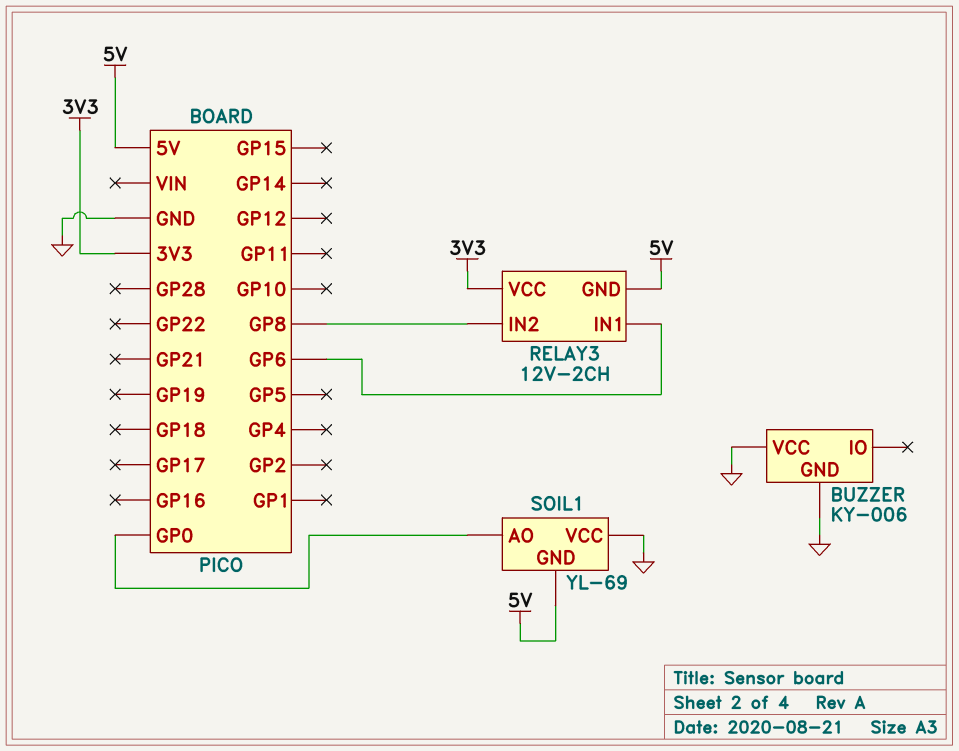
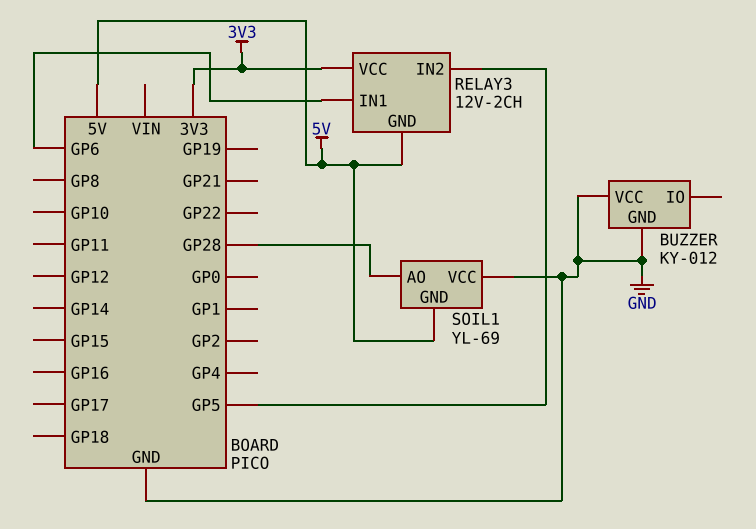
BUZZER: KY-006 -> KY-012
RELAY3 pin IN2: GP8 -> GP5
SOIL1 pin AO: GP0 -> GP28

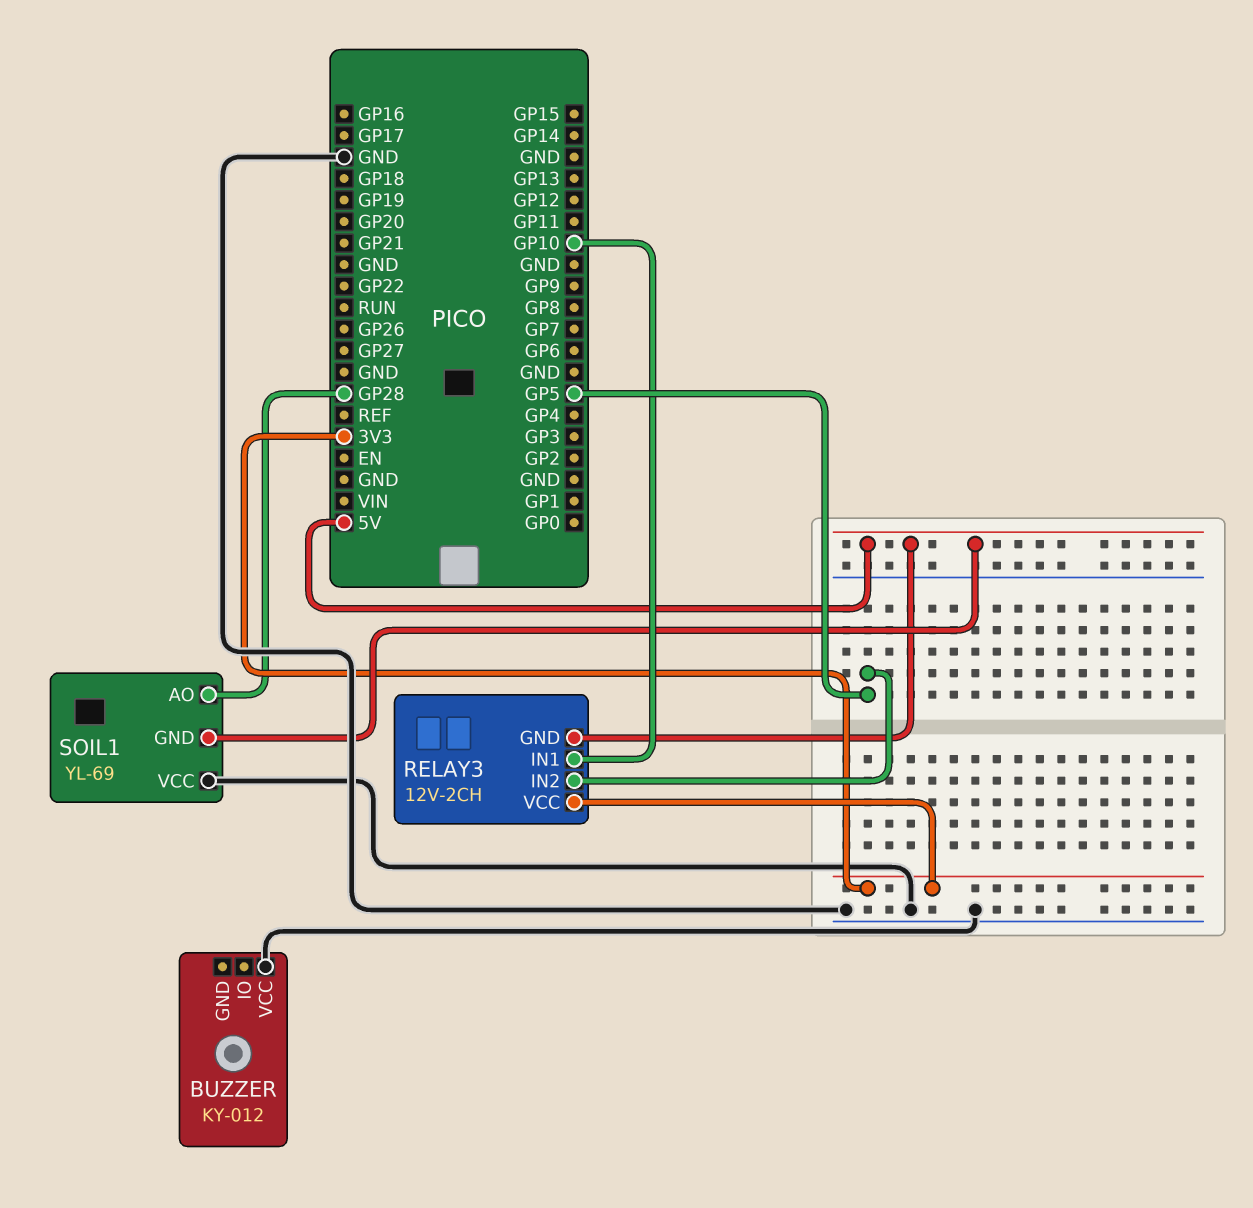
BUZZER pin GND: GND -> none
RELAY3 pin IN1: GP6 -> GP10

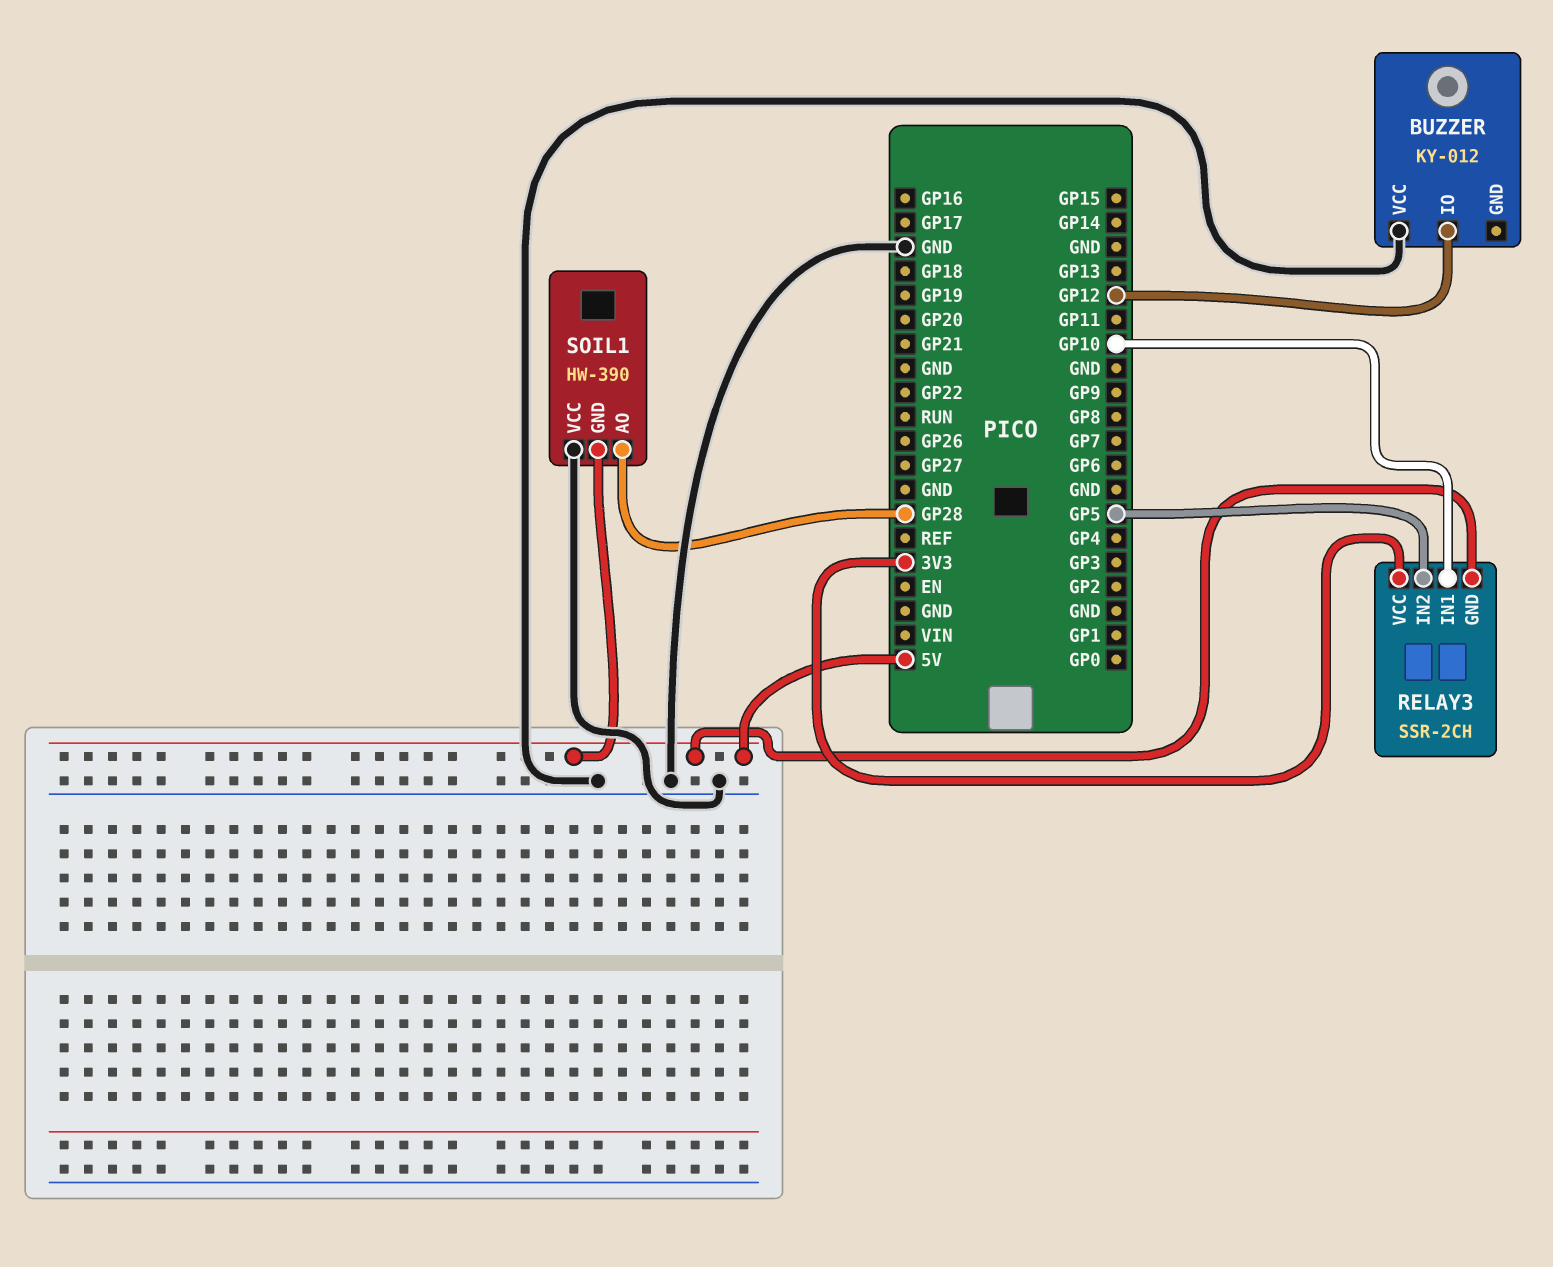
BUZZER pin IO: none -> GP12
RELAY3: 12V-2CH -> SSR-2CH
SOIL1: YL-69 -> HW-390

